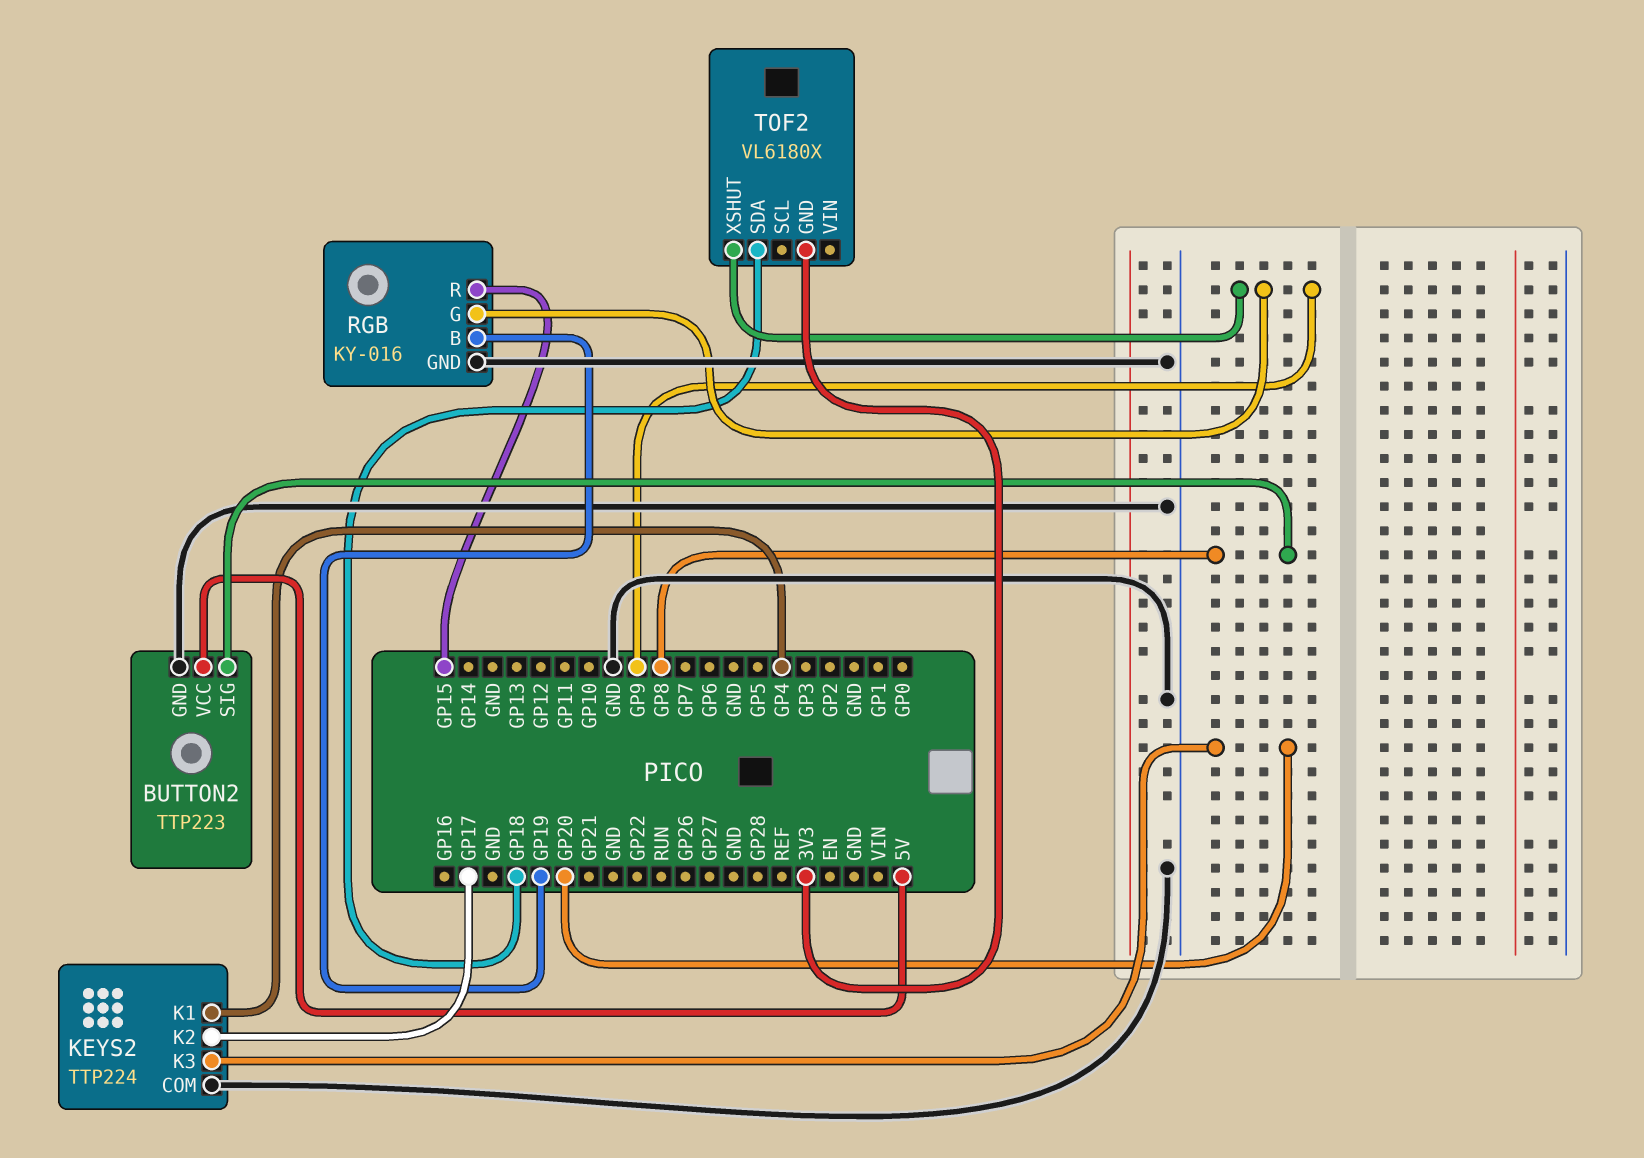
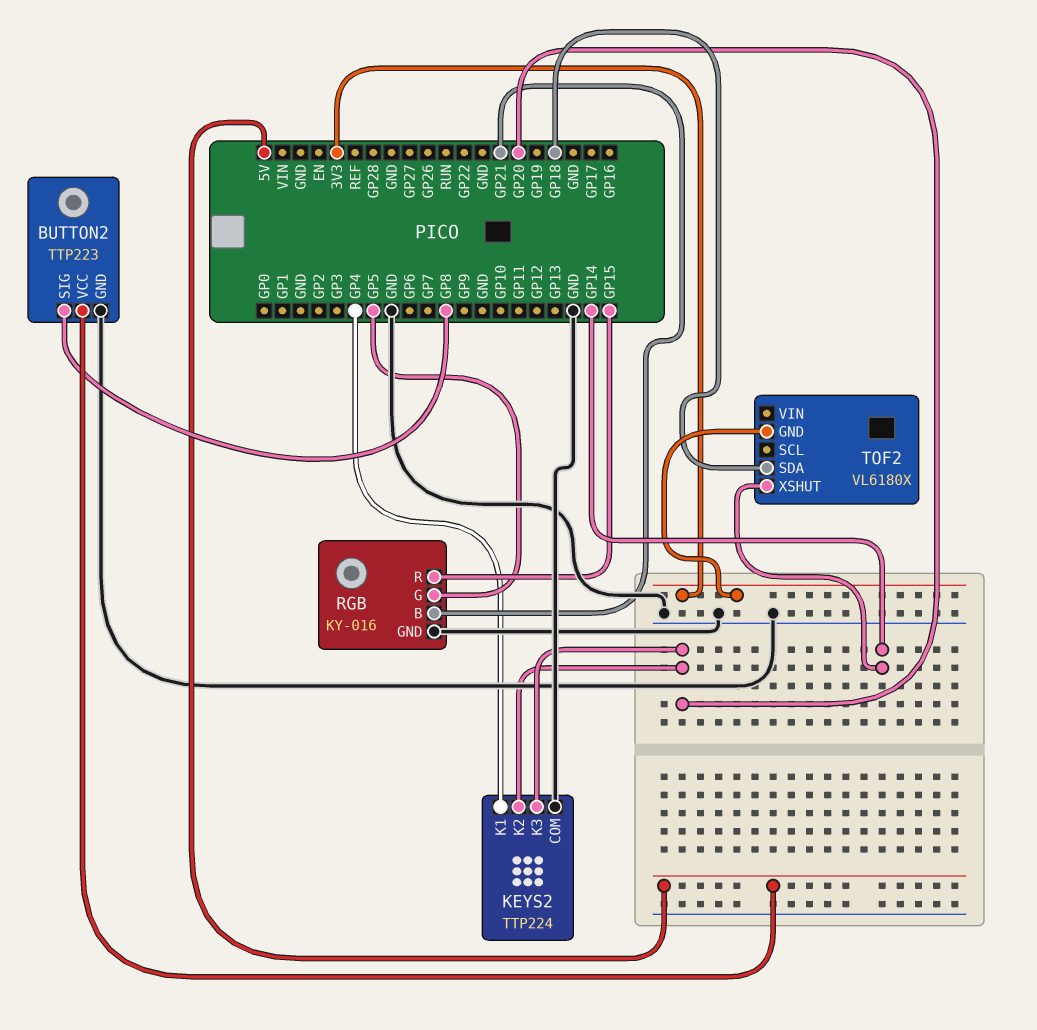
KEYS2 pin K2: GP17 -> GP20
RGB pin B: GP19 -> GP21
RGB pin G: GP9 -> GP5
TOF2 pin XSHUT: GP9 -> GP14

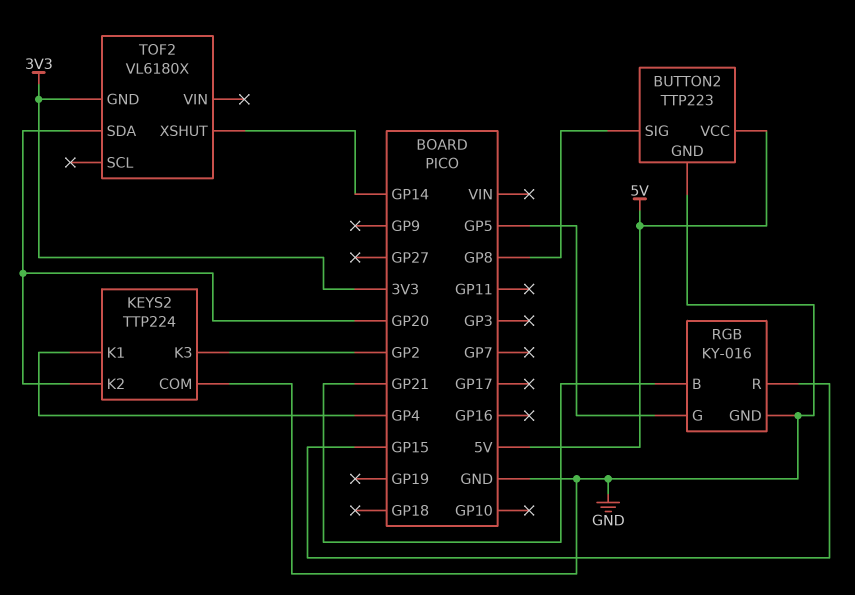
KEYS2 pin K3: GP20 -> GP2
TOF2 pin SDA: GP18 -> GP20

